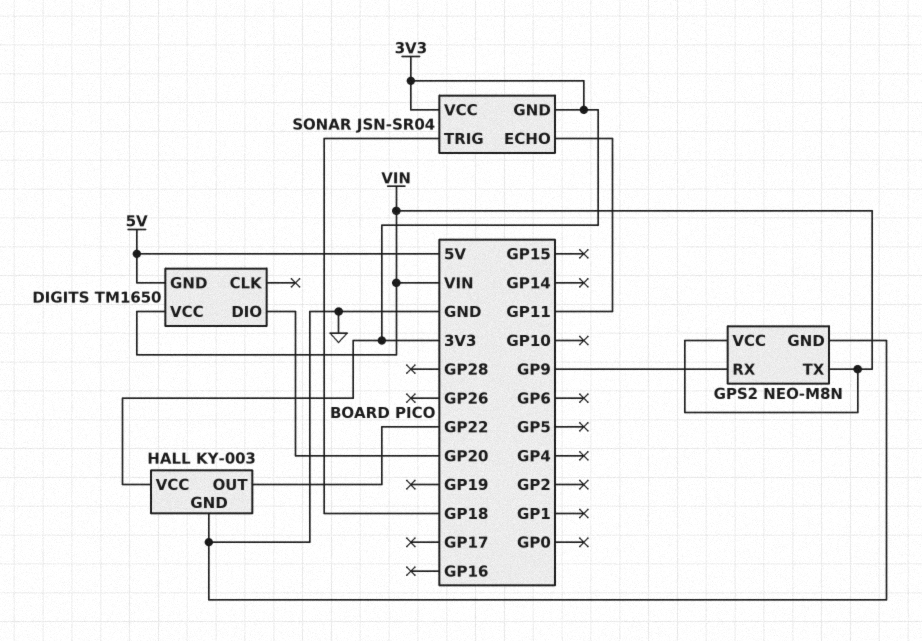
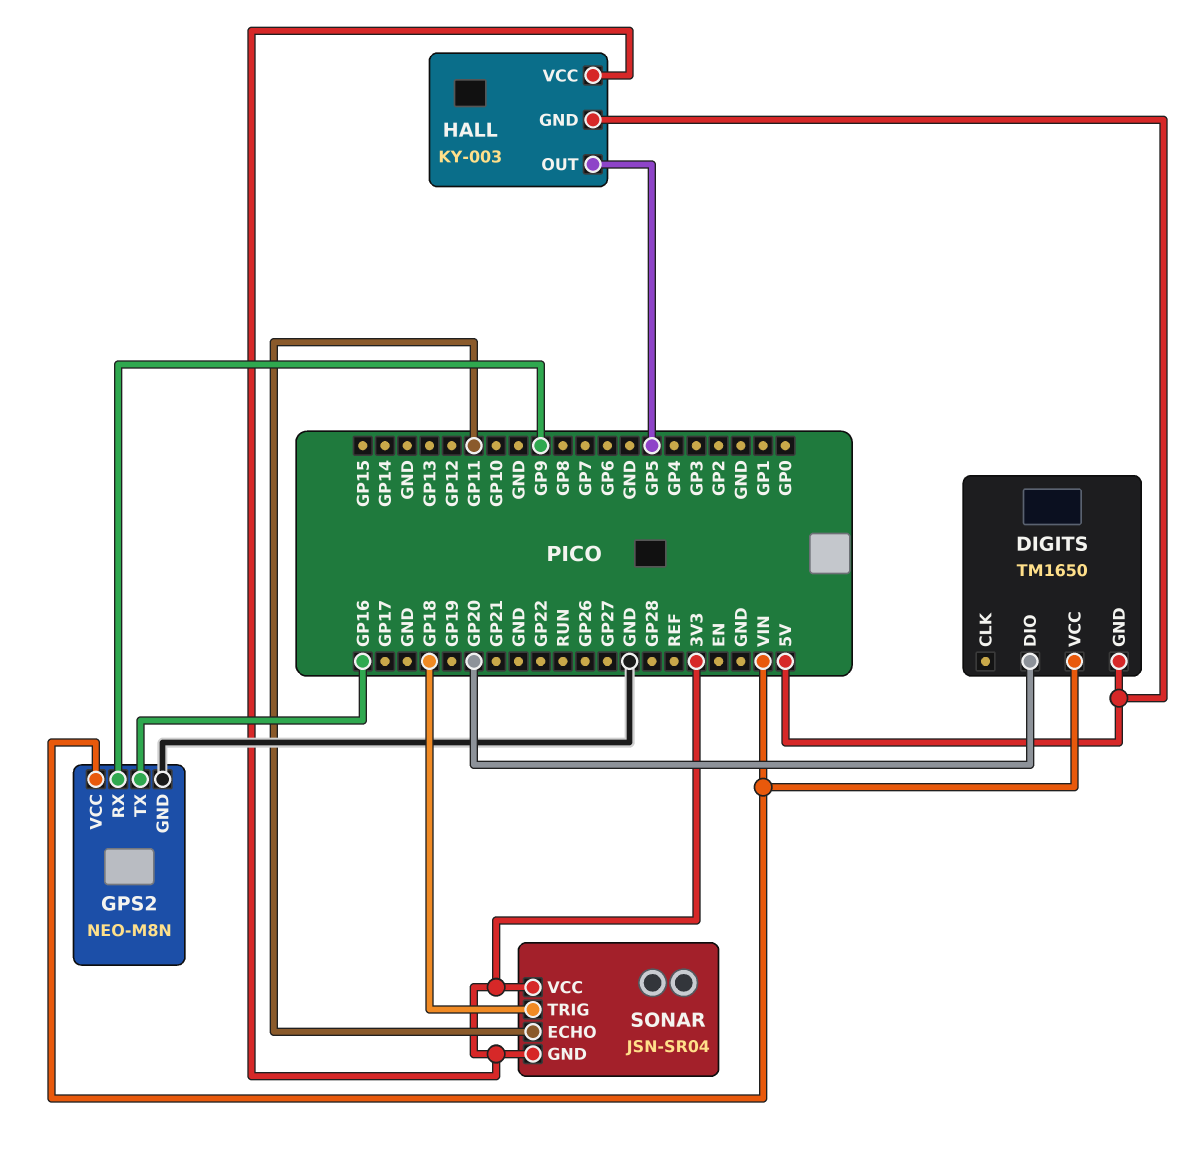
GPS2 pin TX: VIN -> GP16
HALL pin GND: GND -> 5V
HALL pin OUT: GP22 -> GP5

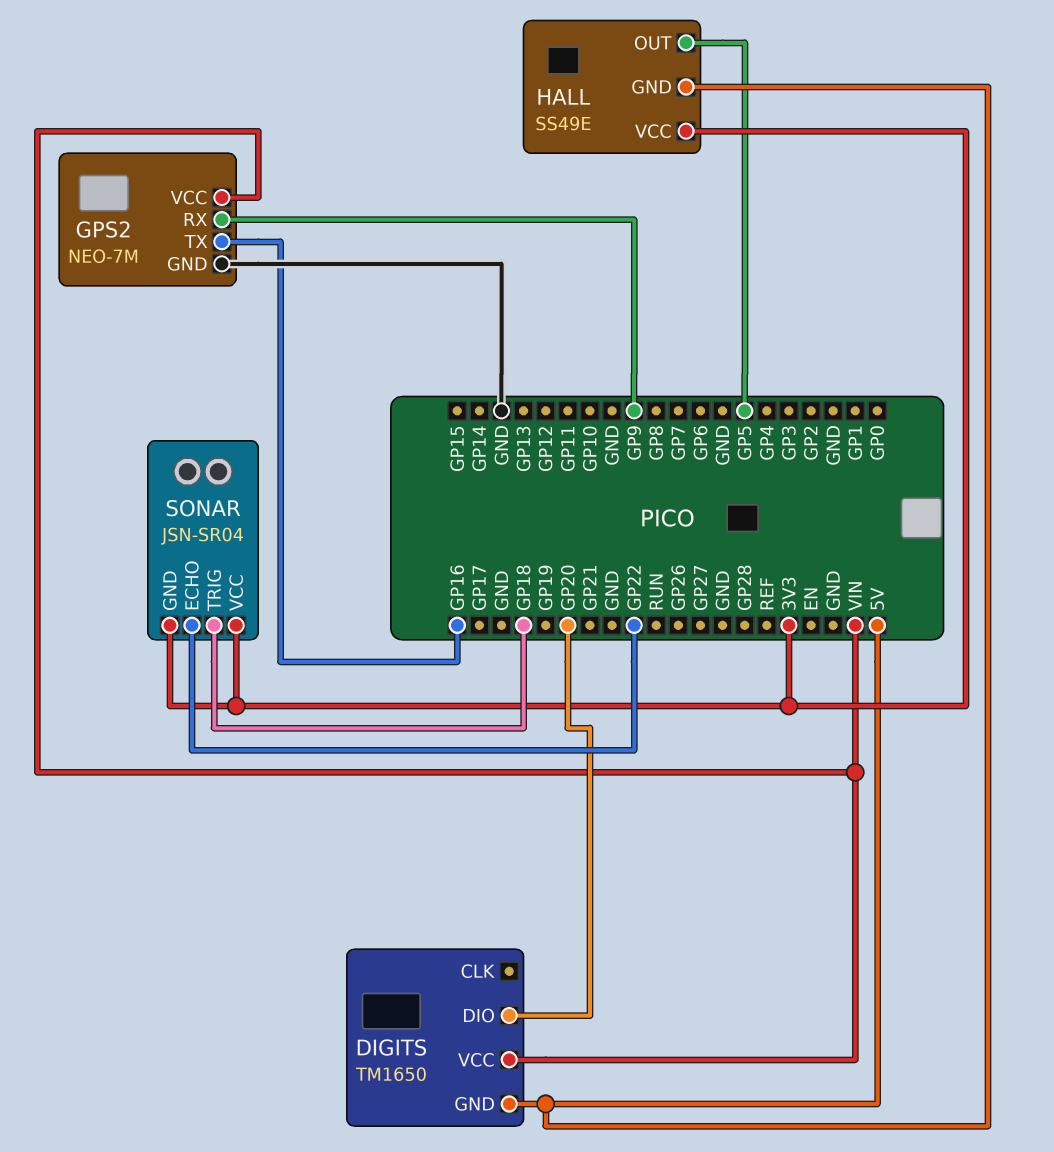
GPS2: NEO-M8N -> NEO-7M
HALL: KY-003 -> SS49E
SONAR pin ECHO: GP11 -> GP22

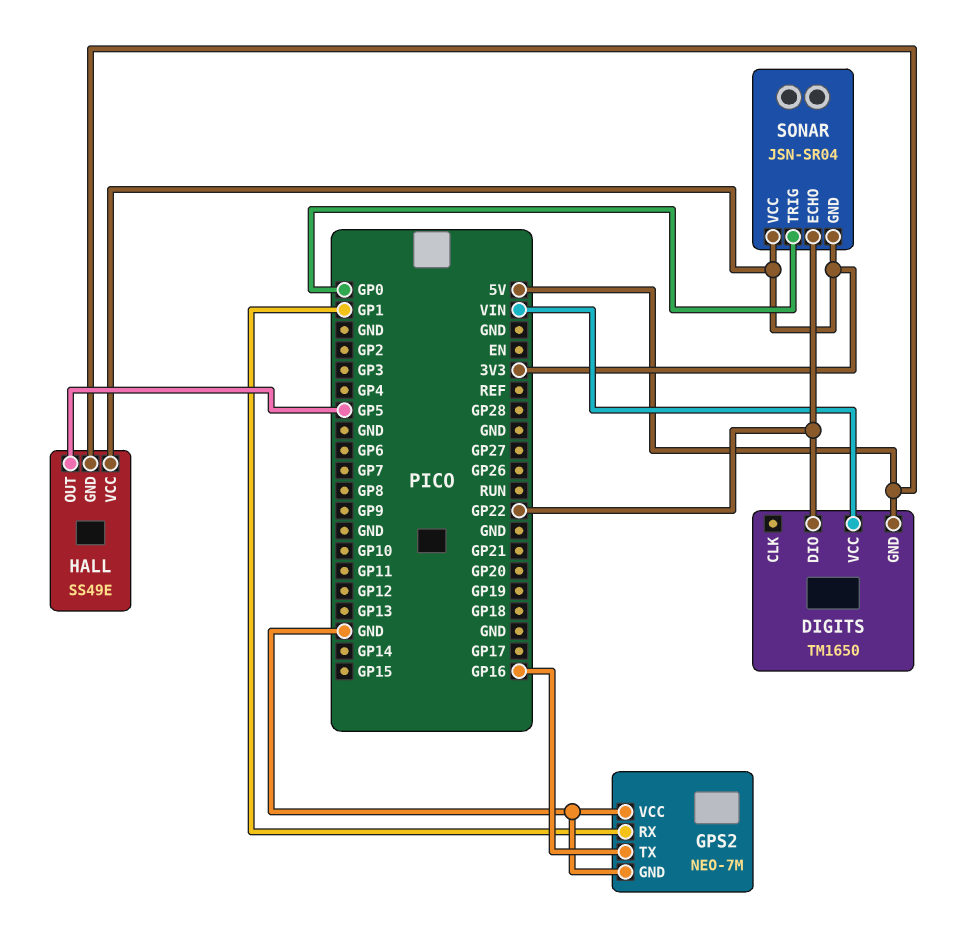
DIGITS pin DIO: GP20 -> GP22
GPS2 pin RX: GP9 -> GP1
GPS2 pin VCC: VIN -> GND
SONAR pin TRIG: GP18 -> GP0

